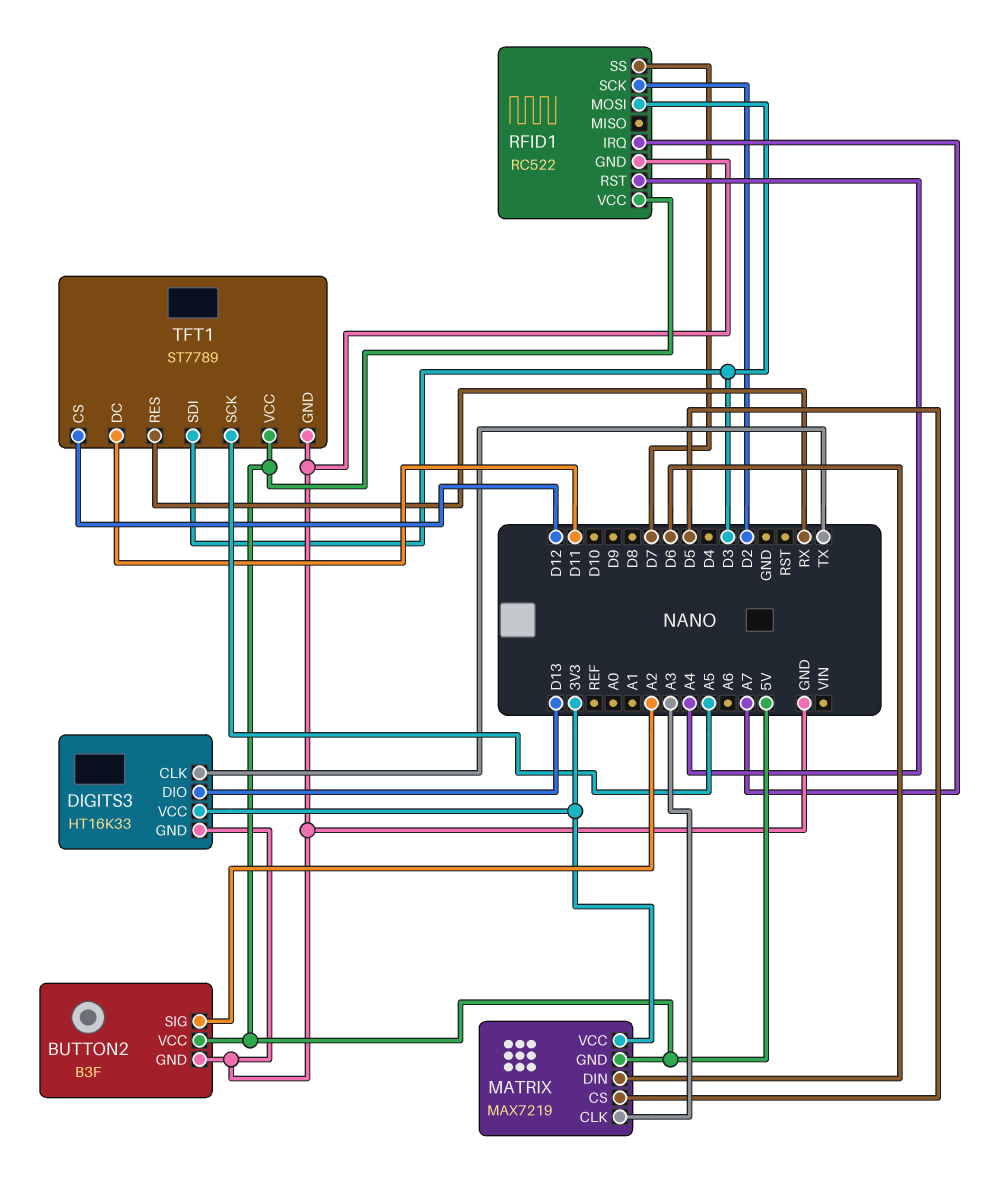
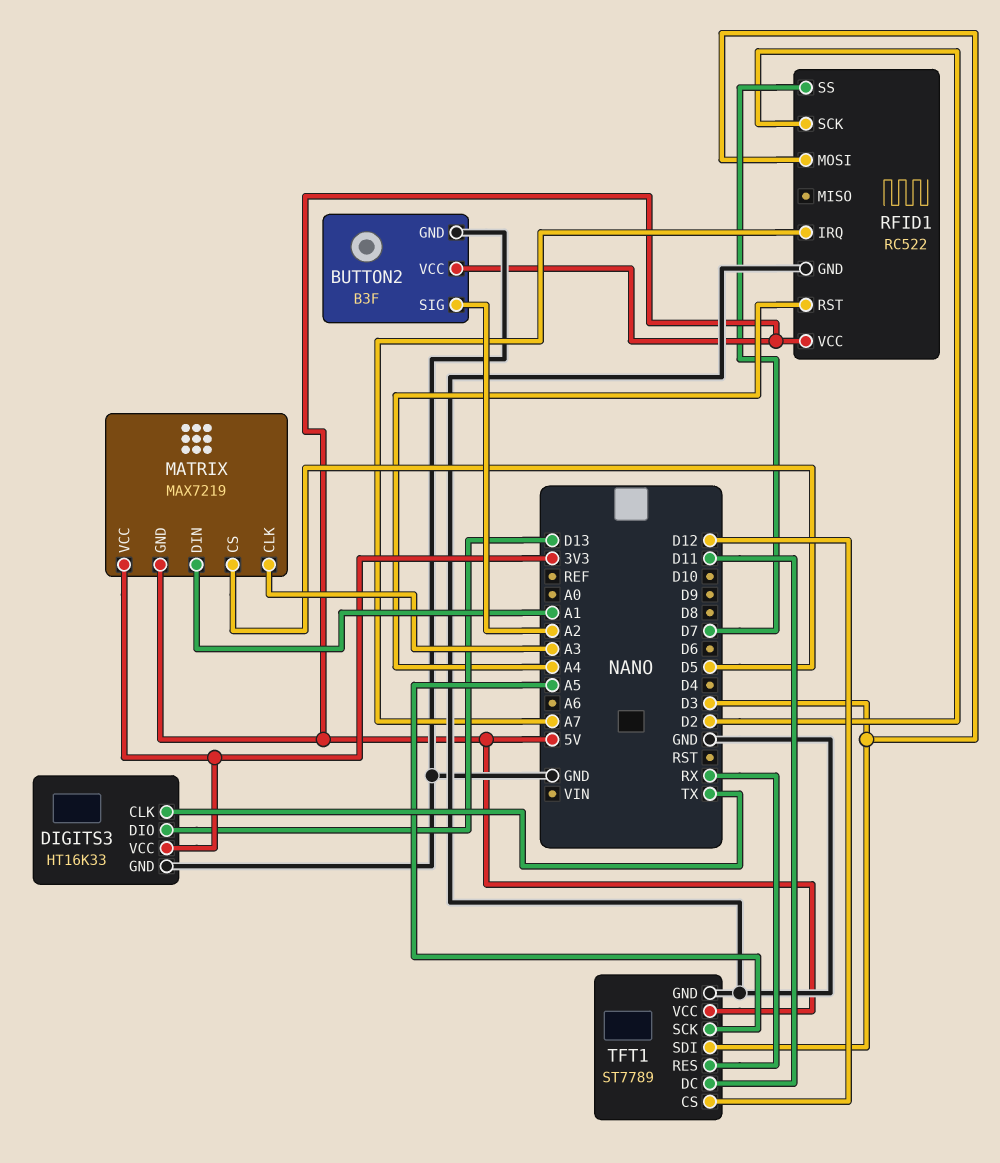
MATRIX pin DIN: D6 -> A1

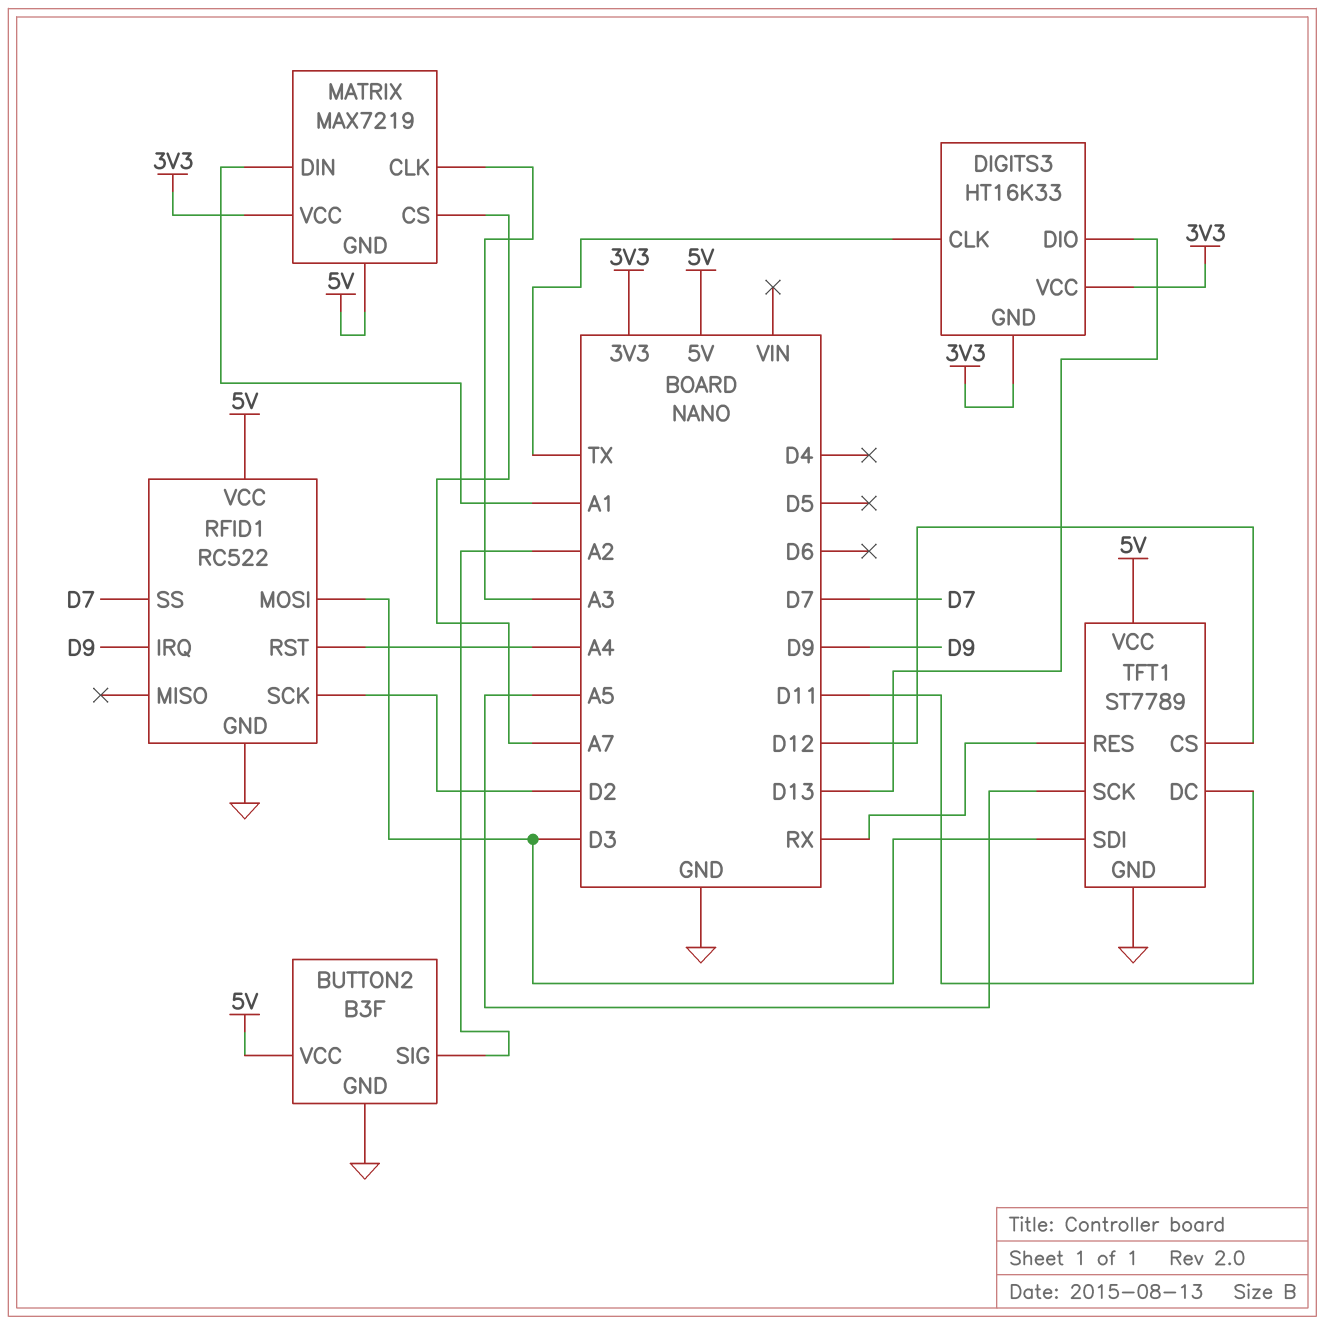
DIGITS3 pin GND: GND -> 3V3
MATRIX pin CS: D5 -> A7
RFID1 pin IRQ: A7 -> D9

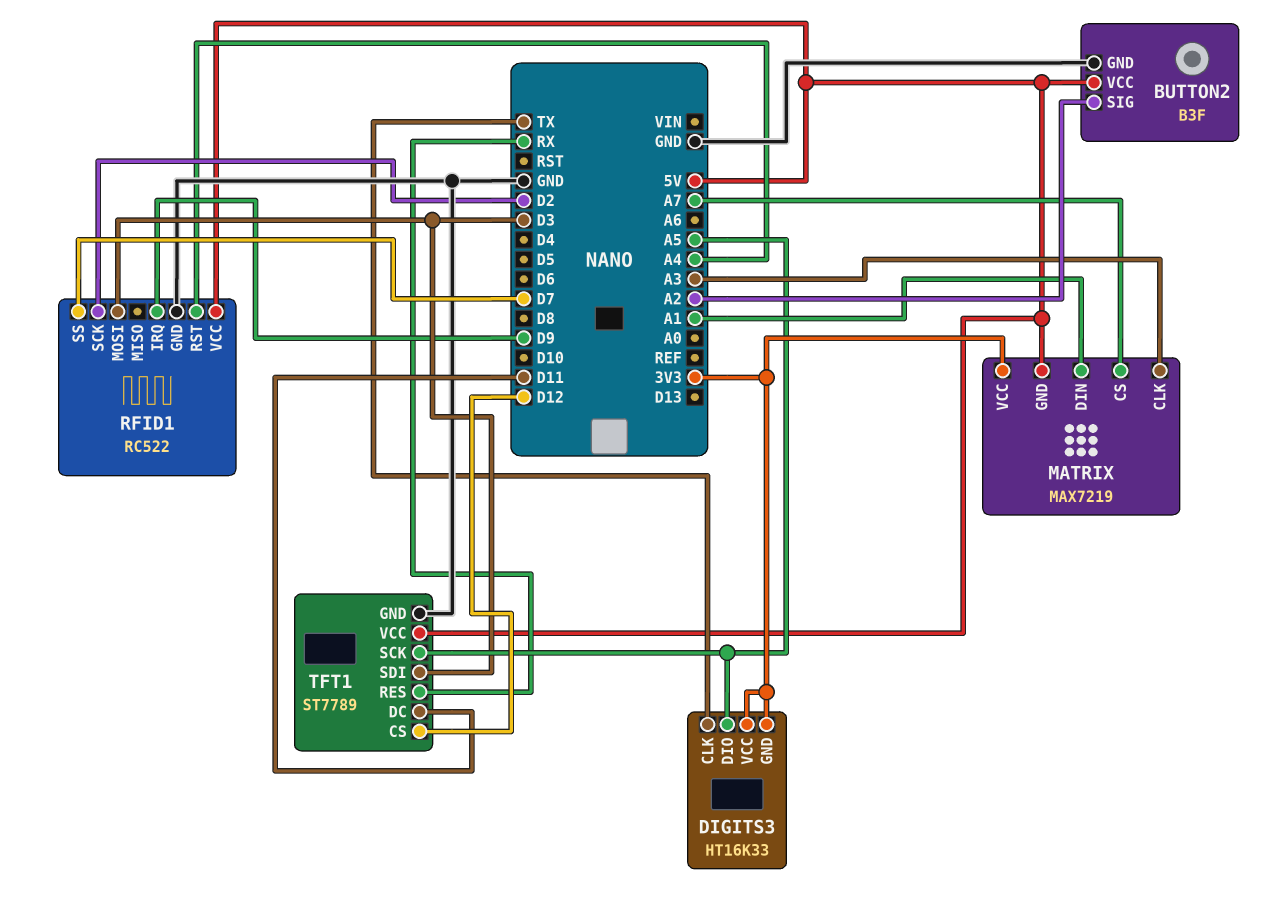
DIGITS3 pin DIO: D13 -> A5

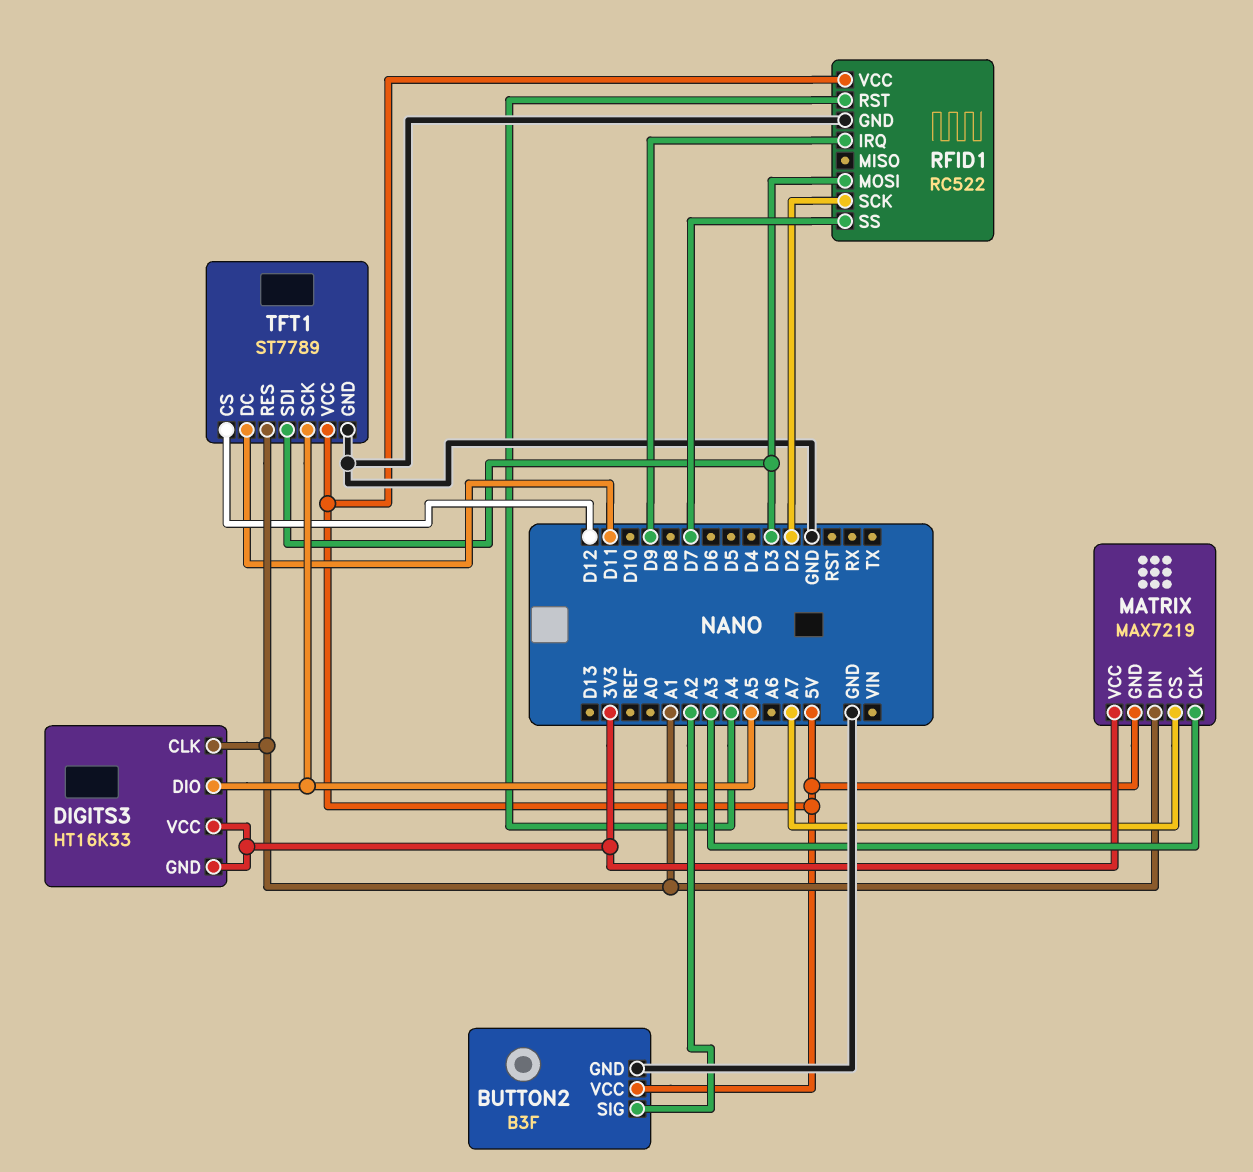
DIGITS3 pin CLK: TX -> A1
TFT1 pin RES: RX -> A1

